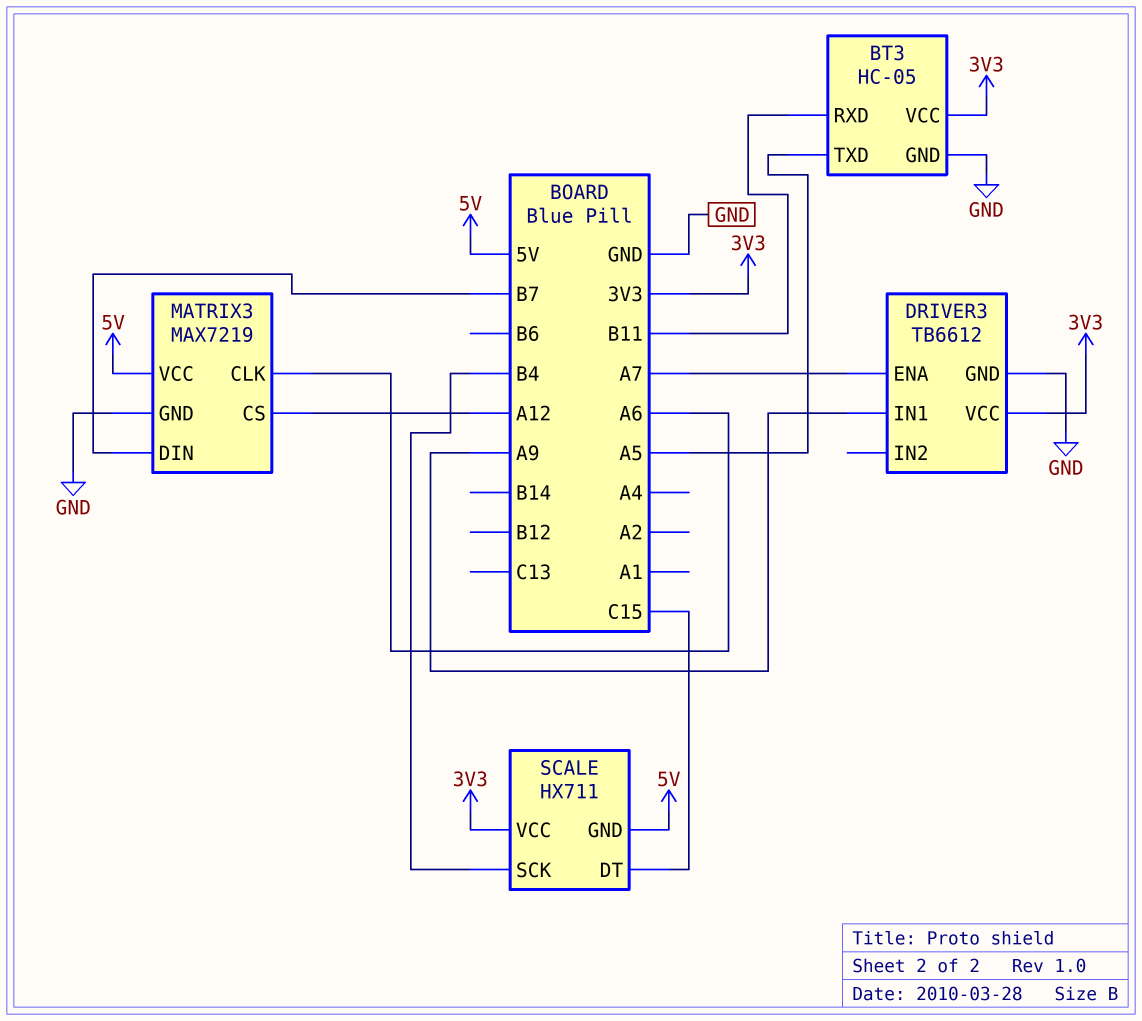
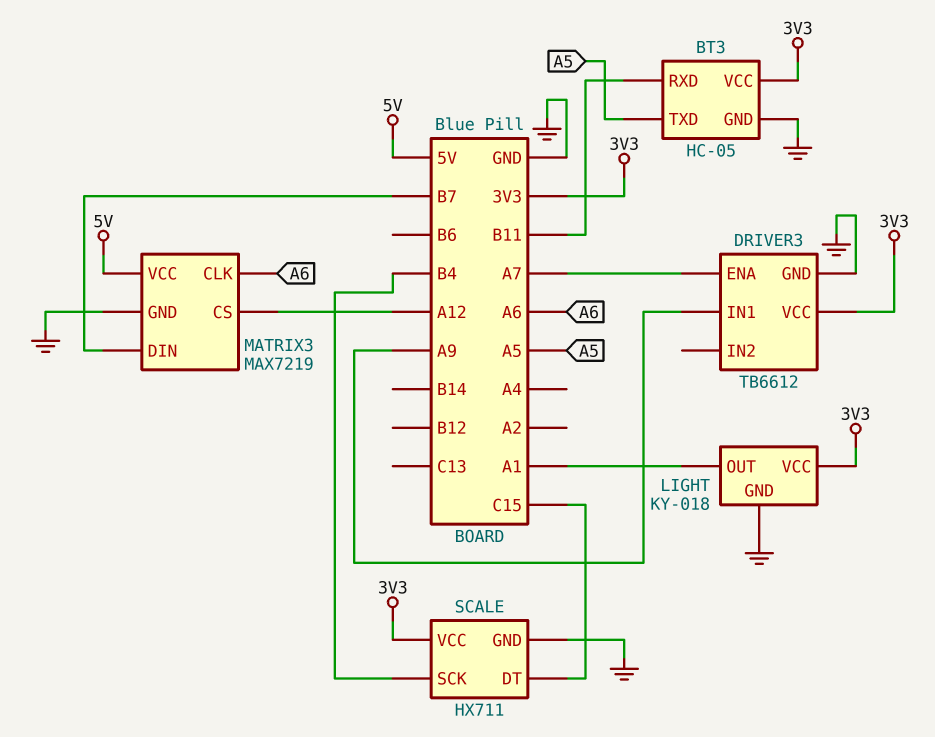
LIGHT: none -> KY-018
LIGHT pin GND: none -> GND
LIGHT pin OUT: none -> A1
LIGHT pin VCC: none -> 3V3
SCALE pin GND: 5V -> GND

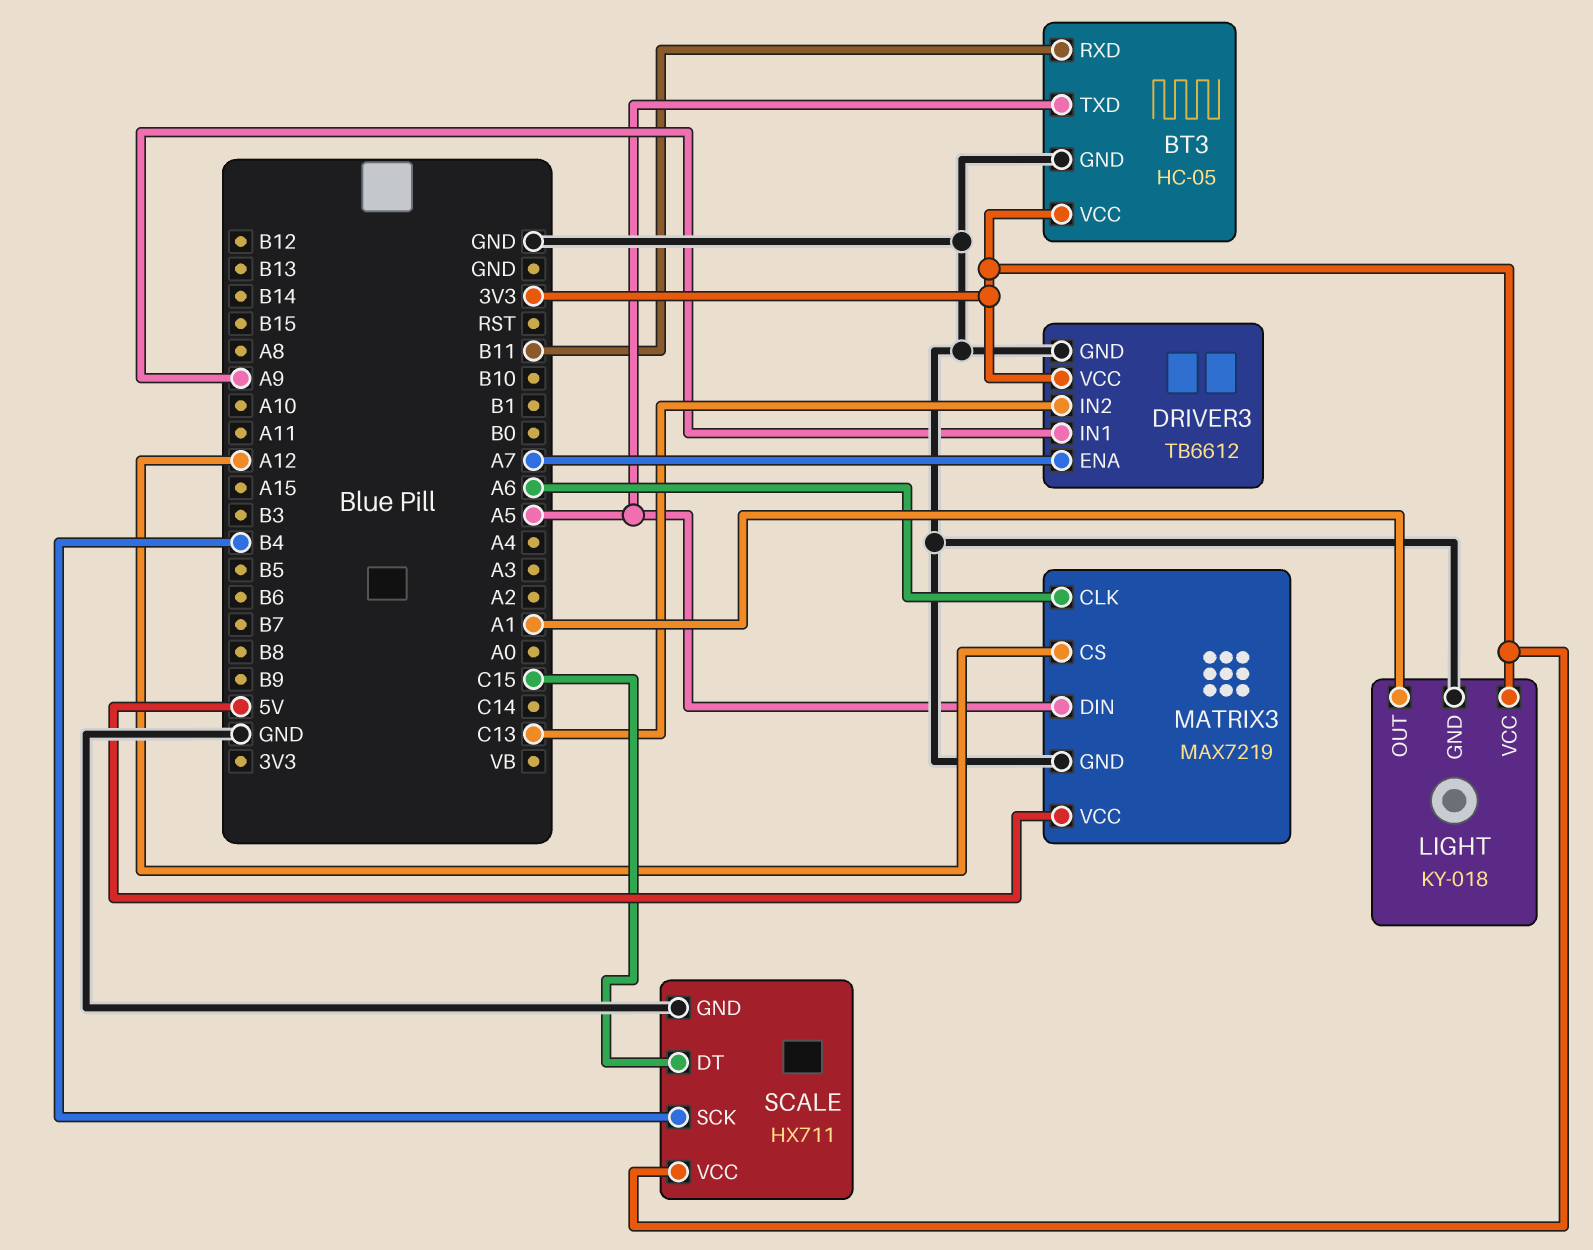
DRIVER3 pin IN2: none -> C13
MATRIX3 pin DIN: B7 -> A5

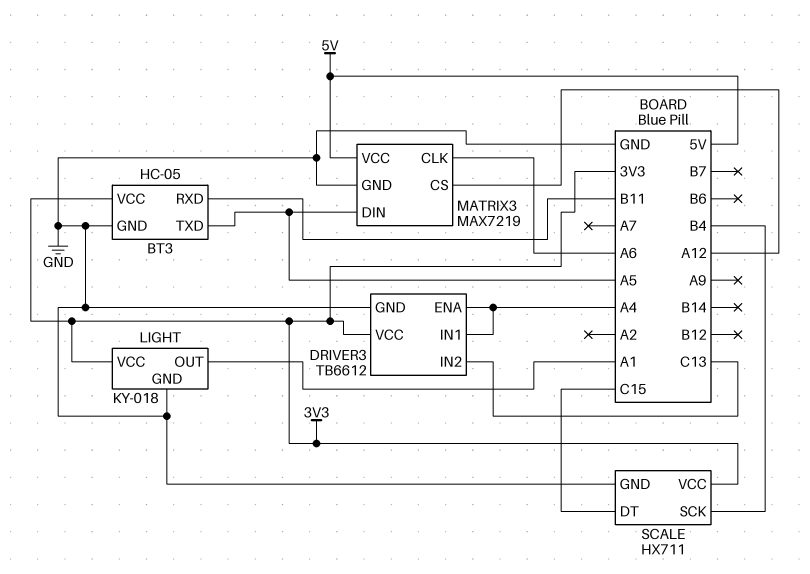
DRIVER3 pin ENA: A7 -> A4
DRIVER3 pin IN1: A9 -> A4

